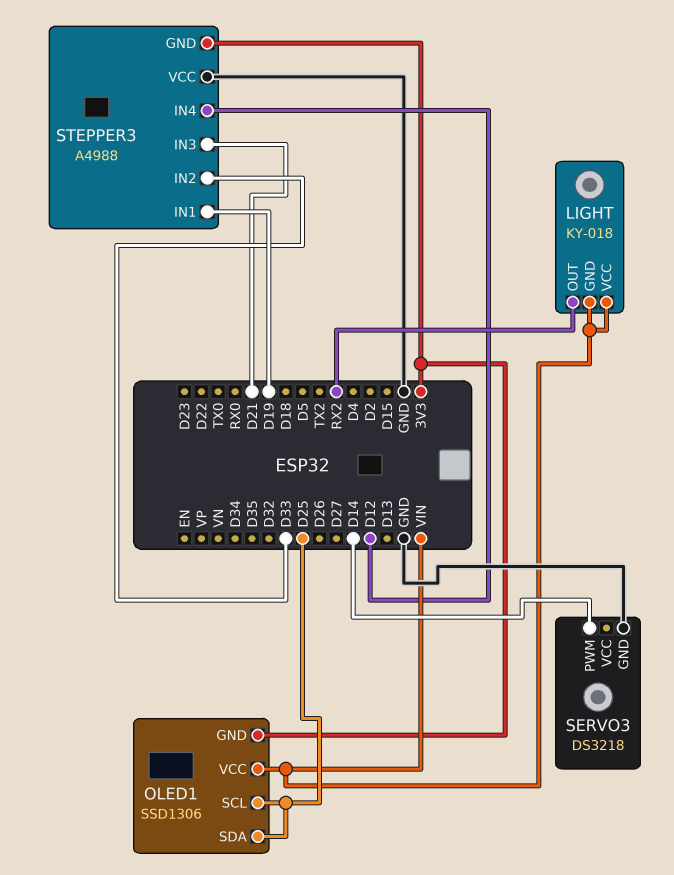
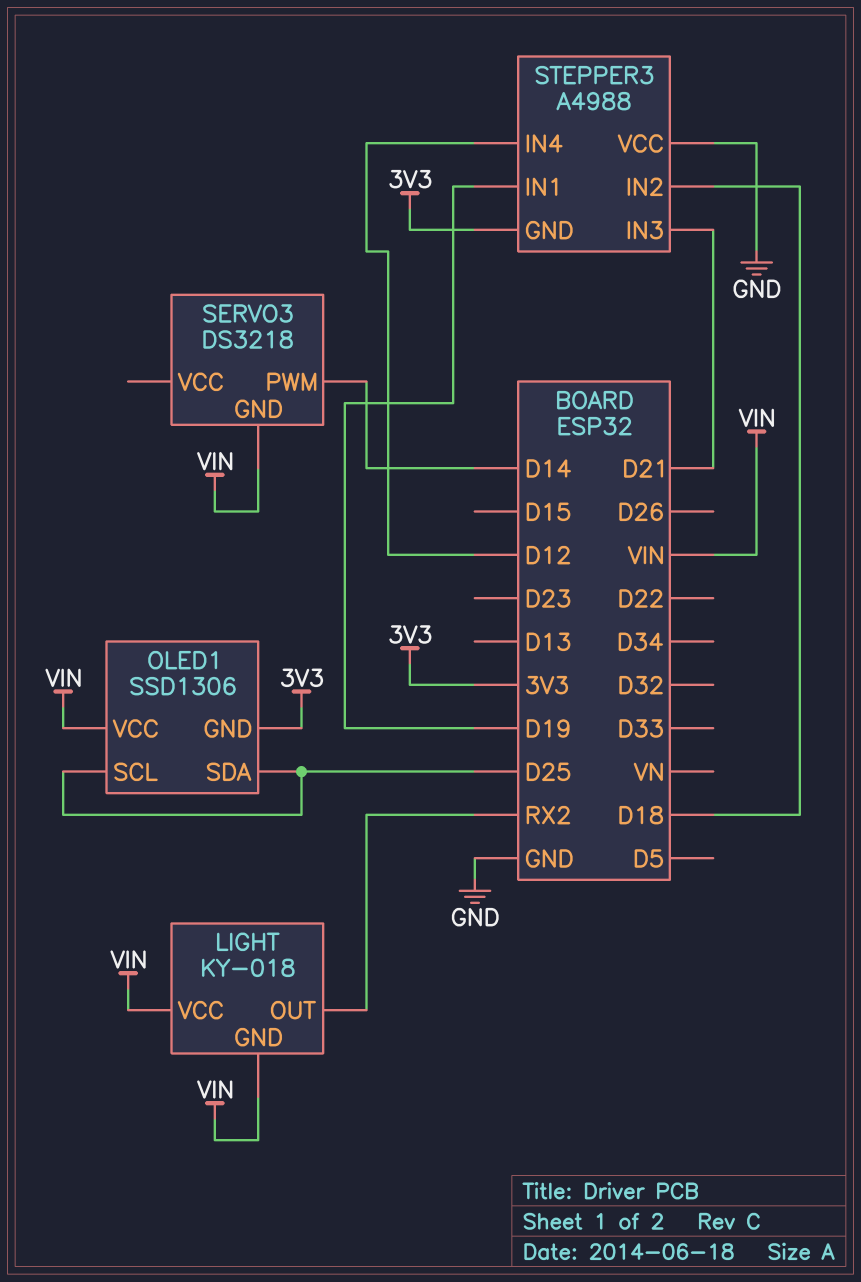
SERVO3 pin GND: GND -> VIN
STEPPER3 pin IN2: D33 -> D18

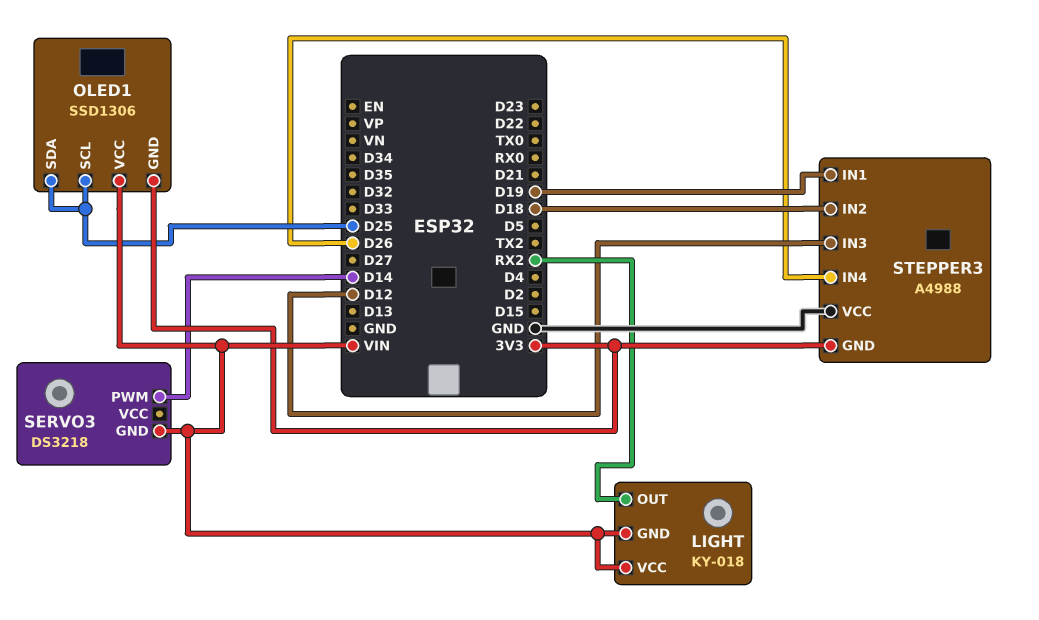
STEPPER3 pin IN3: D21 -> D12
STEPPER3 pin IN4: D12 -> D26

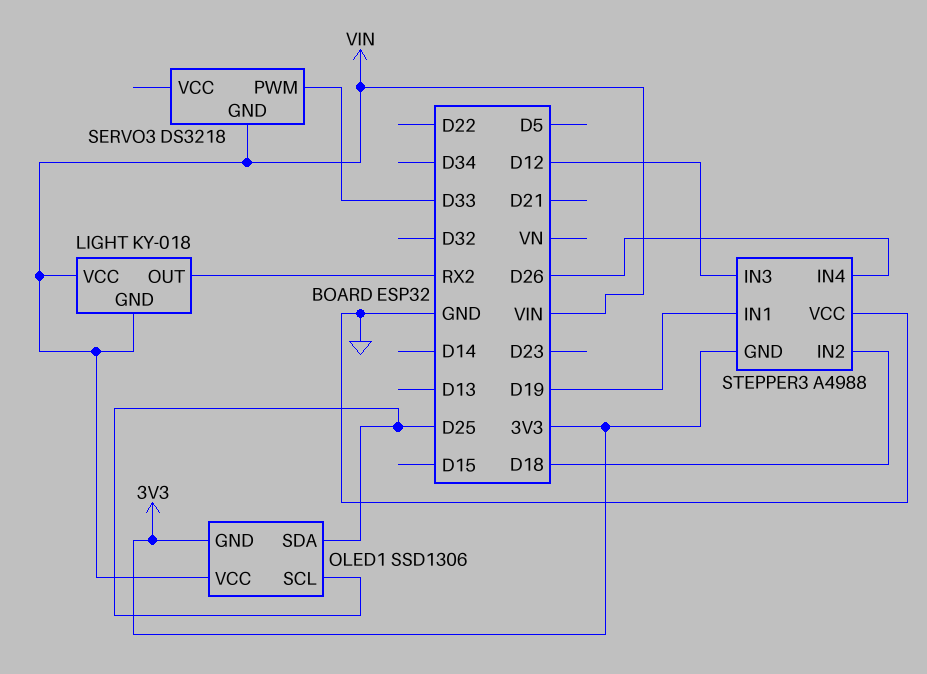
SERVO3 pin PWM: D14 -> D33

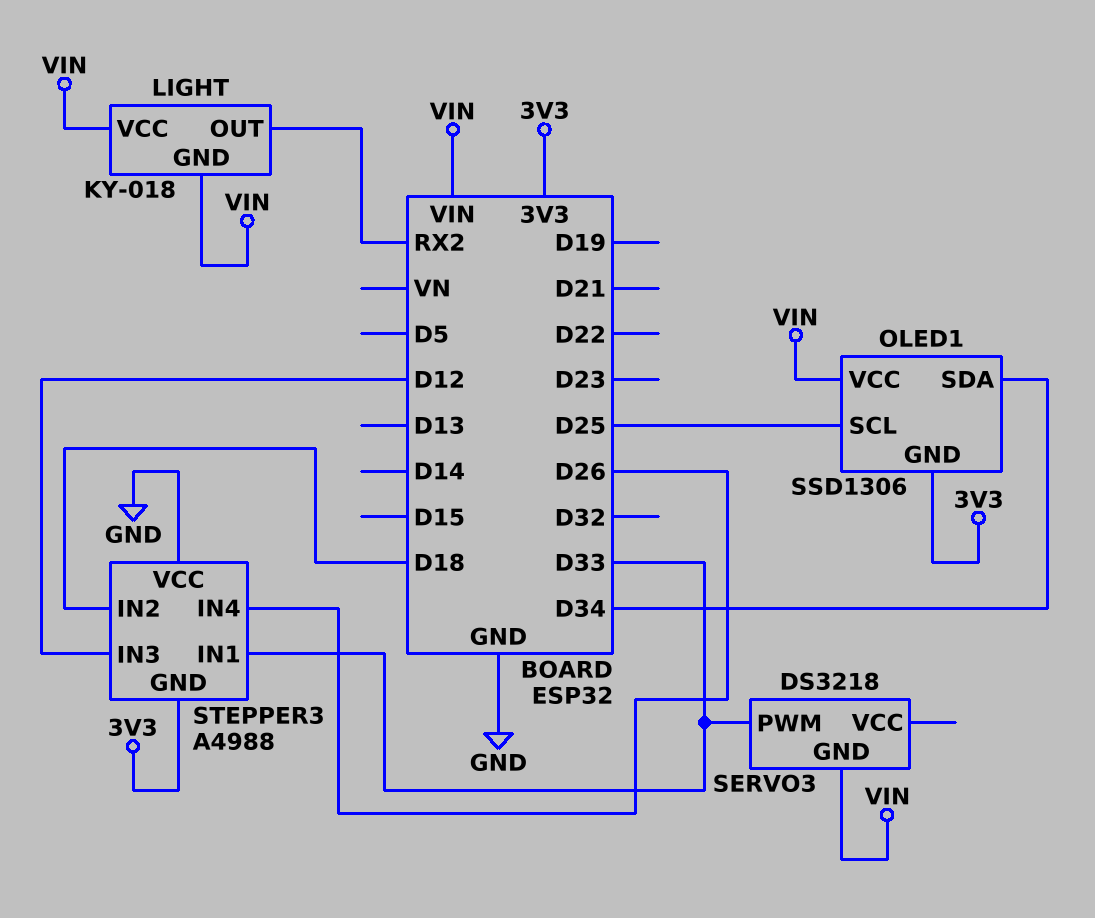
OLED1 pin SDA: D25 -> D34
STEPPER3 pin IN1: D19 -> D33

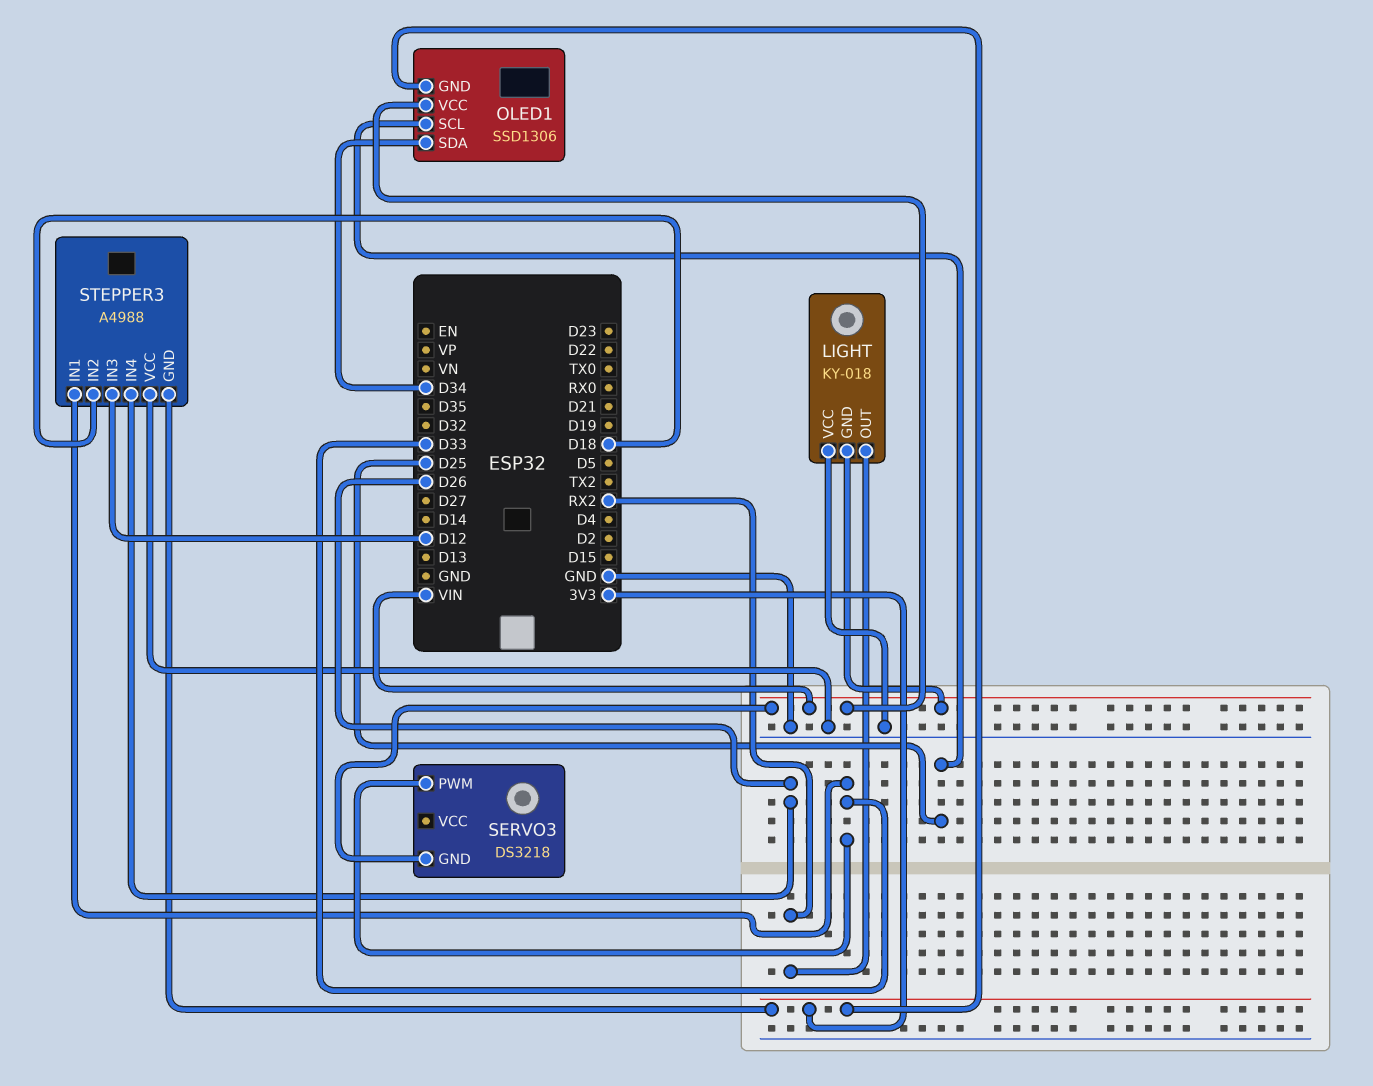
LIGHT pin VCC: VIN -> GND

